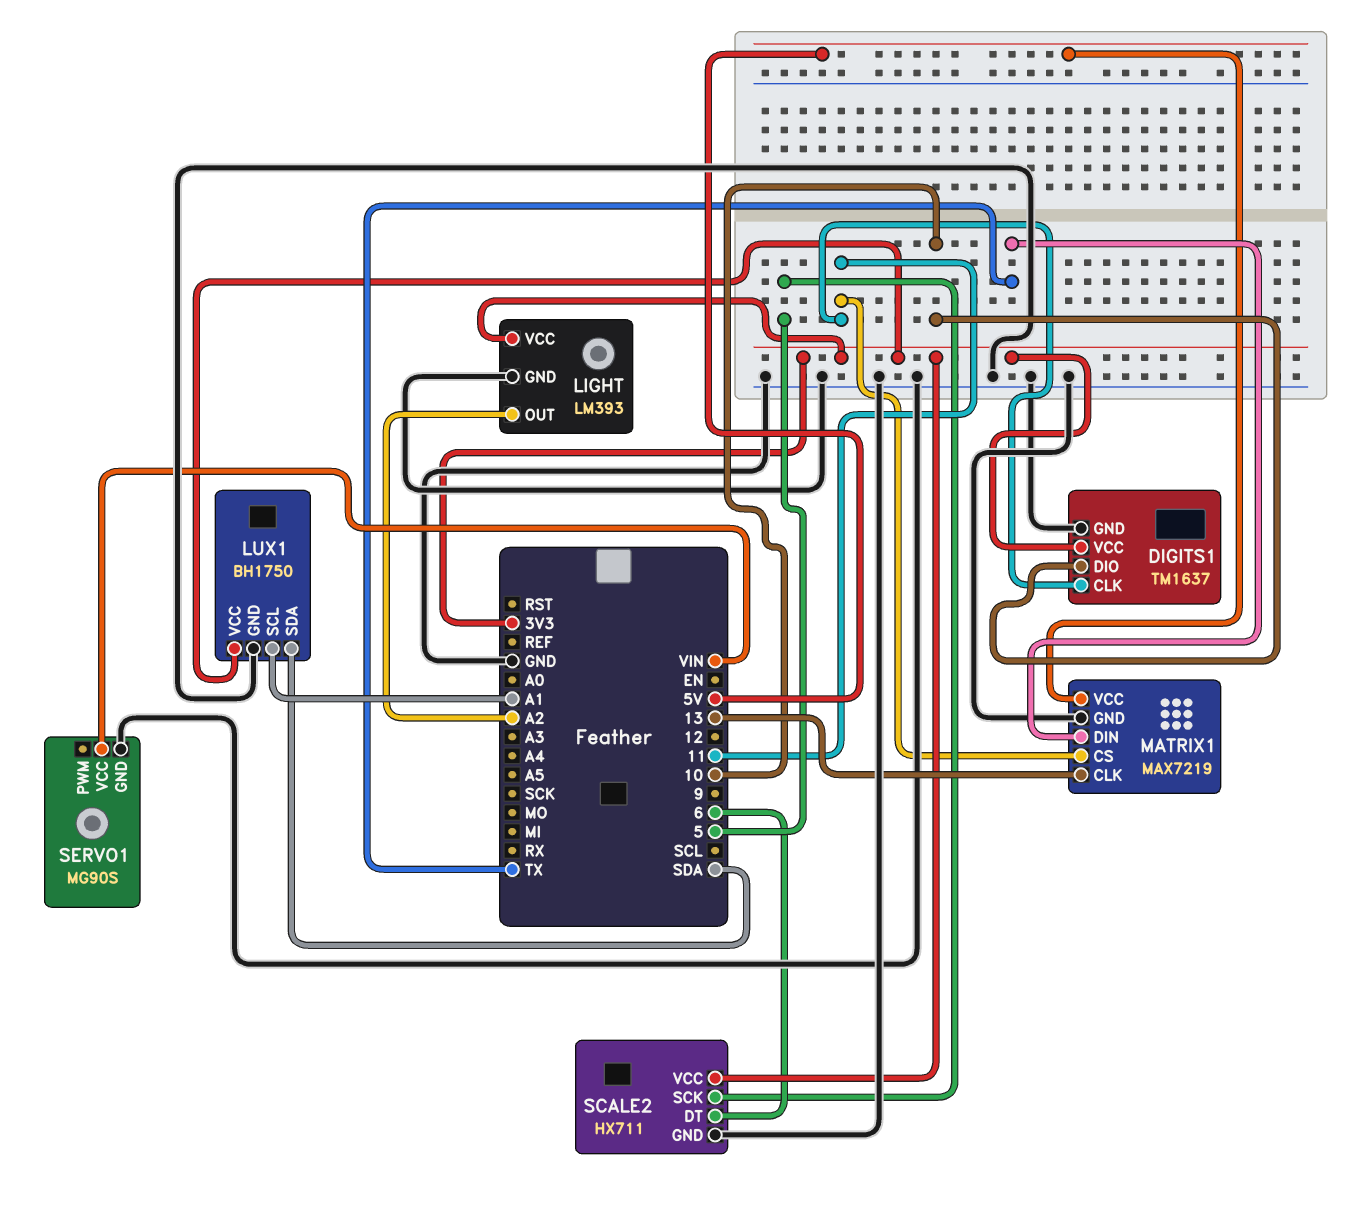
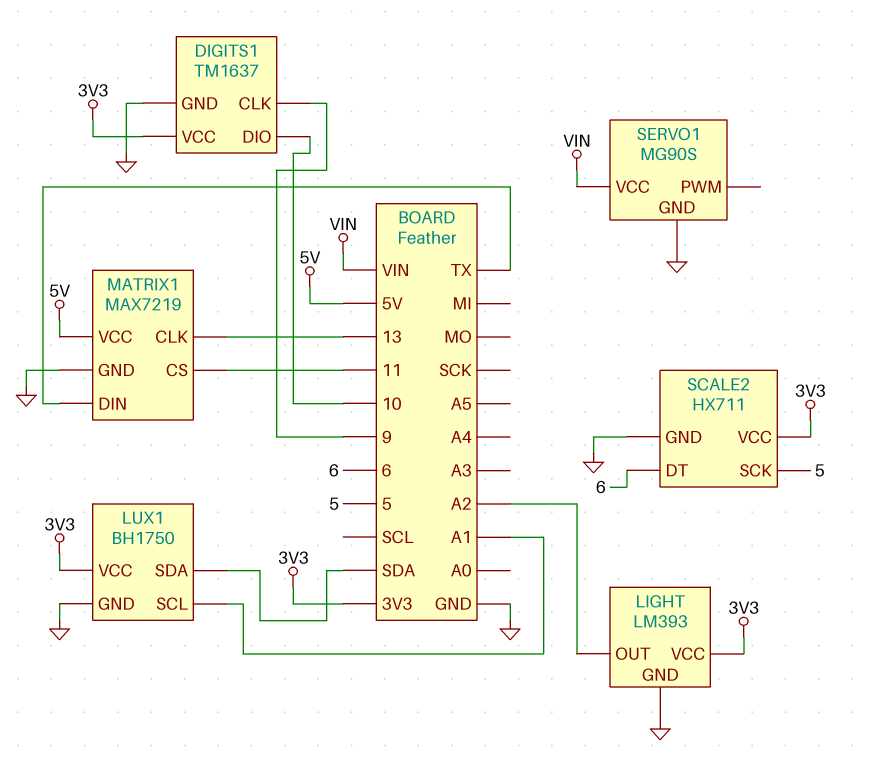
DIGITS1 pin CLK: 11 -> 9

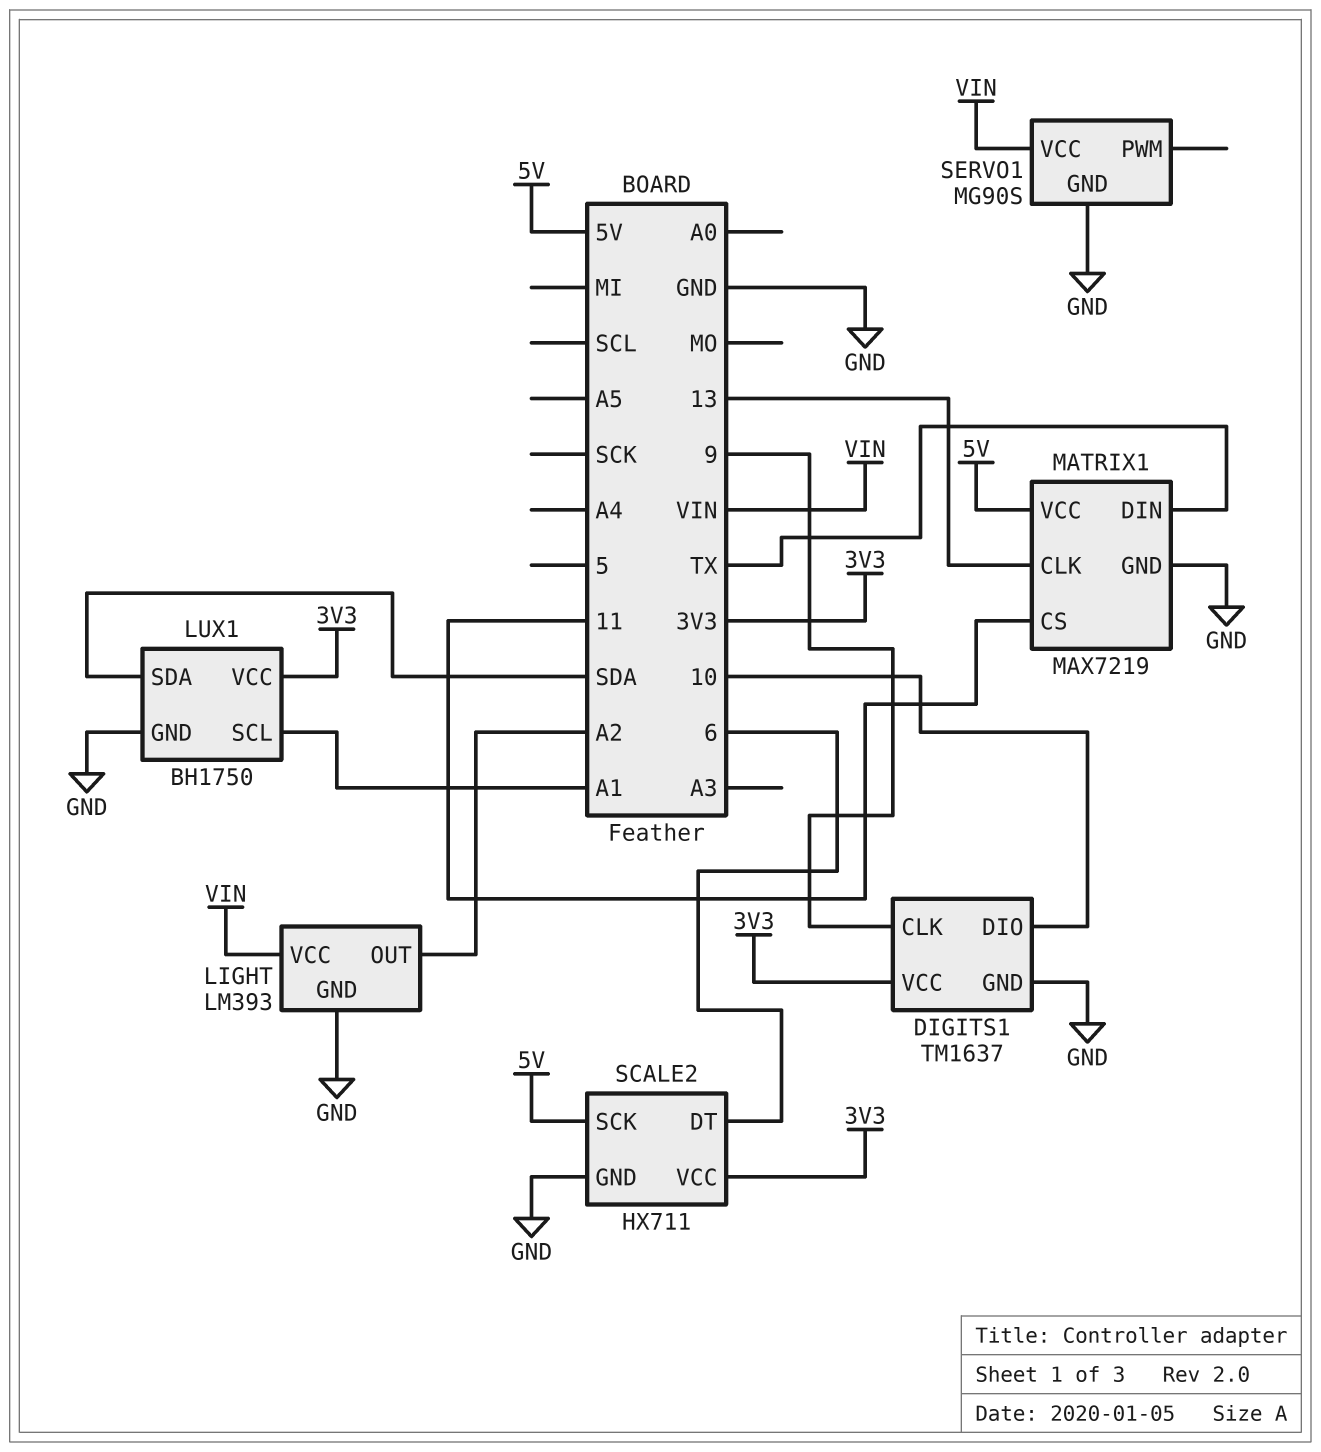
LIGHT pin VCC: 3V3 -> VIN
SCALE2 pin SCK: 5 -> 5V

